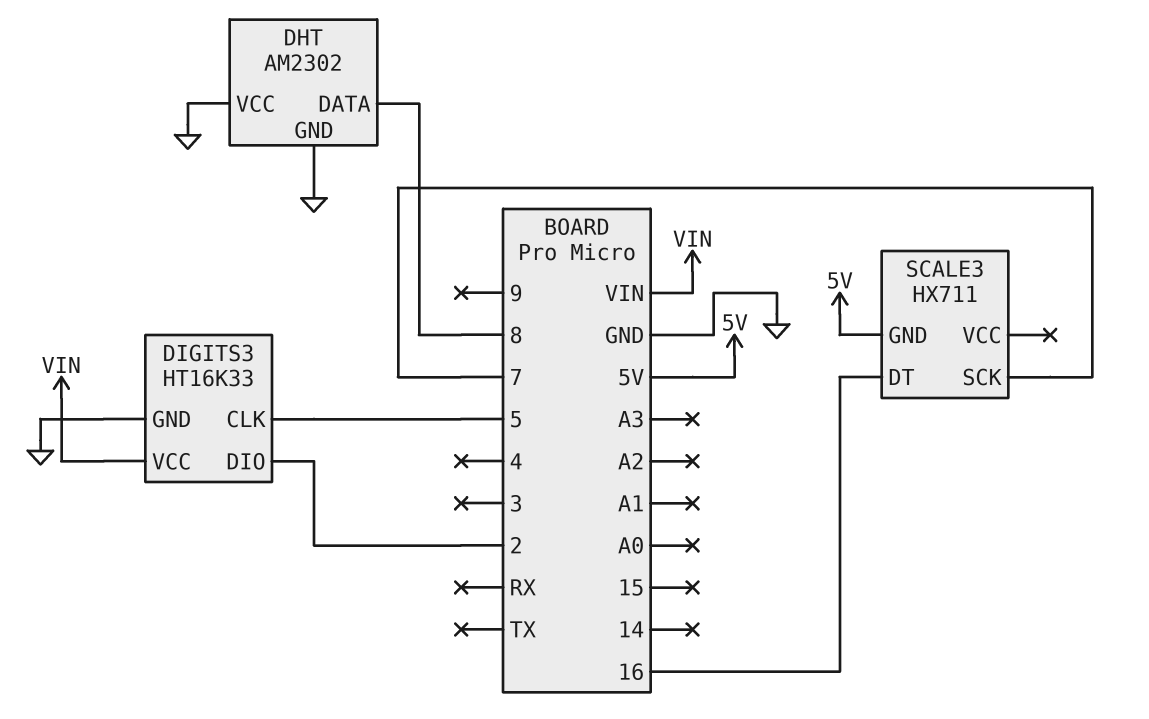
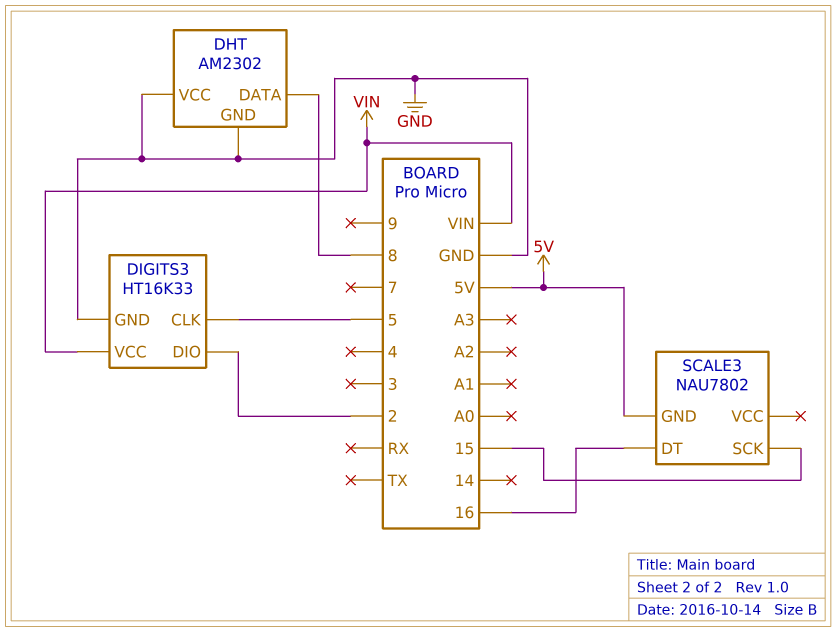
SCALE3: HX711 -> NAU7802
SCALE3 pin SCK: 7 -> 15

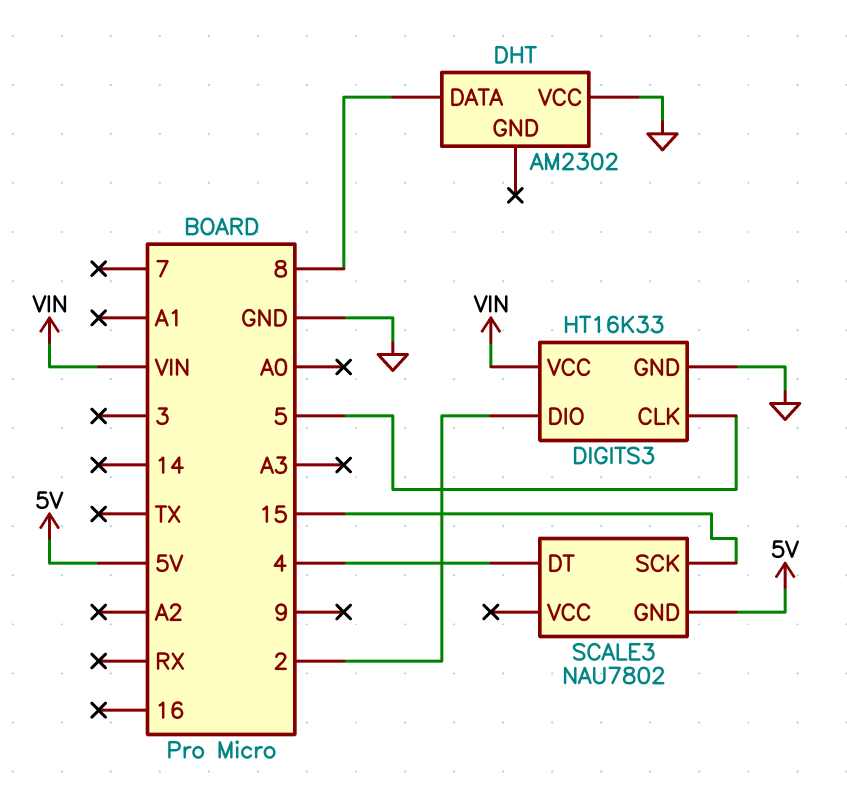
DHT pin GND: GND -> none
SCALE3 pin DT: 16 -> 4

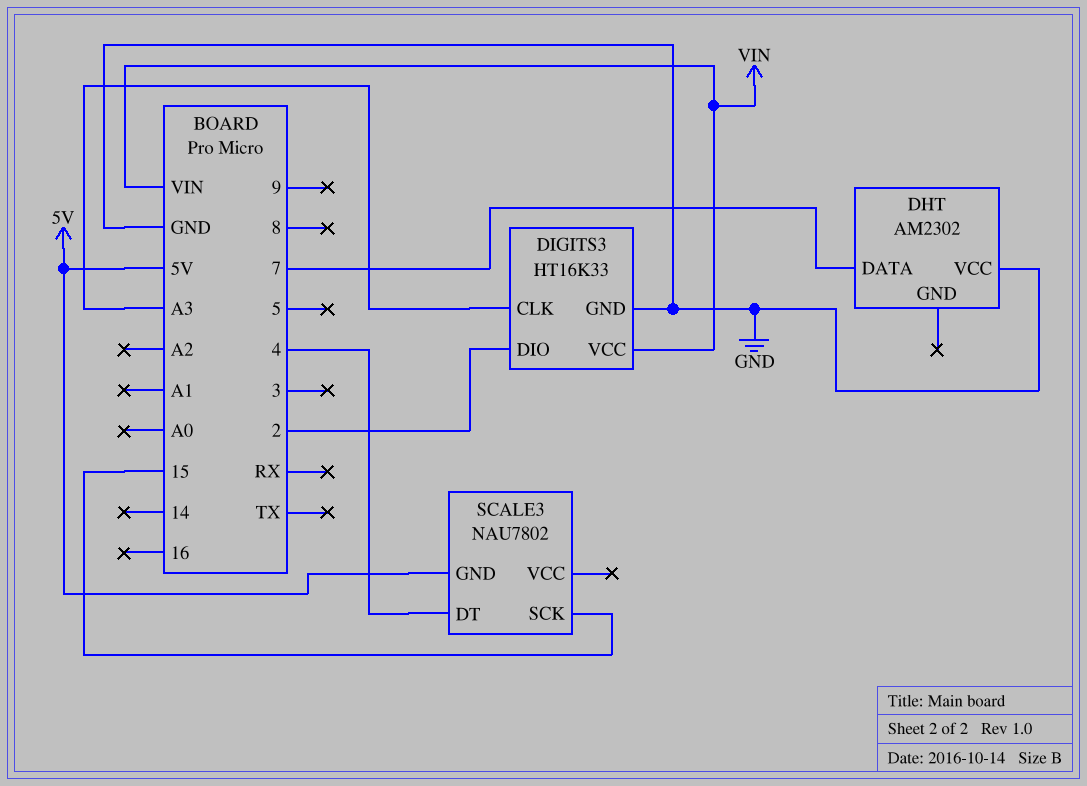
DHT pin DATA: 8 -> 7
DIGITS3 pin CLK: 5 -> A3

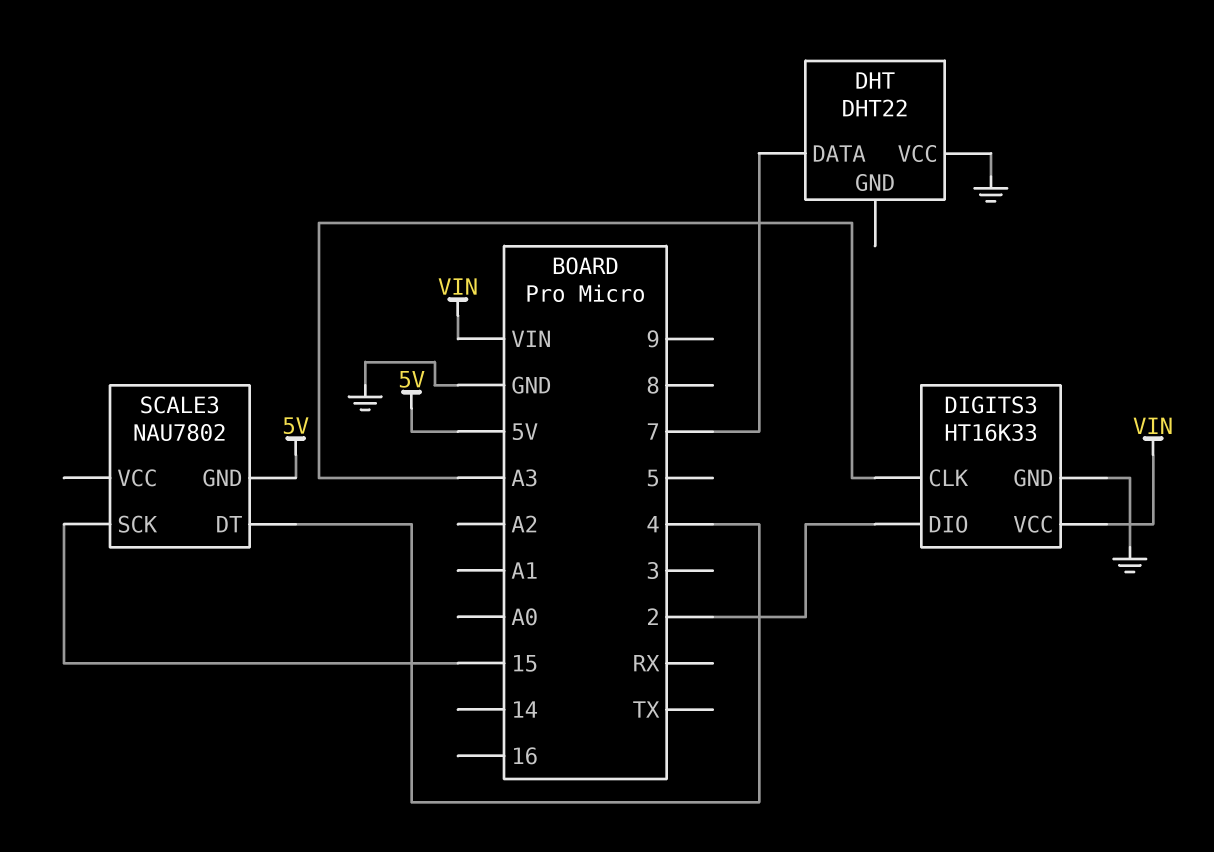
DHT: AM2302 -> DHT22

